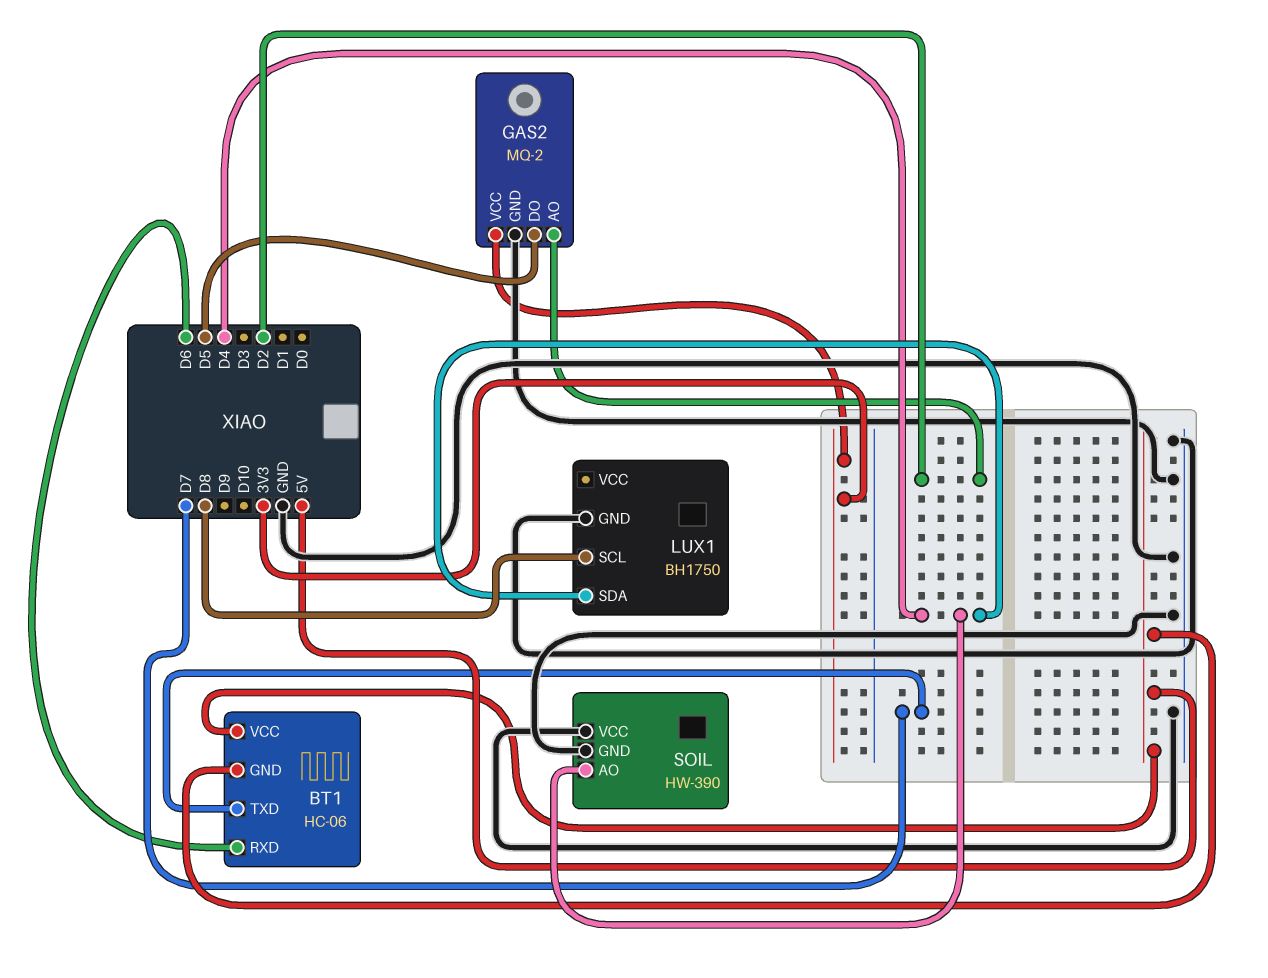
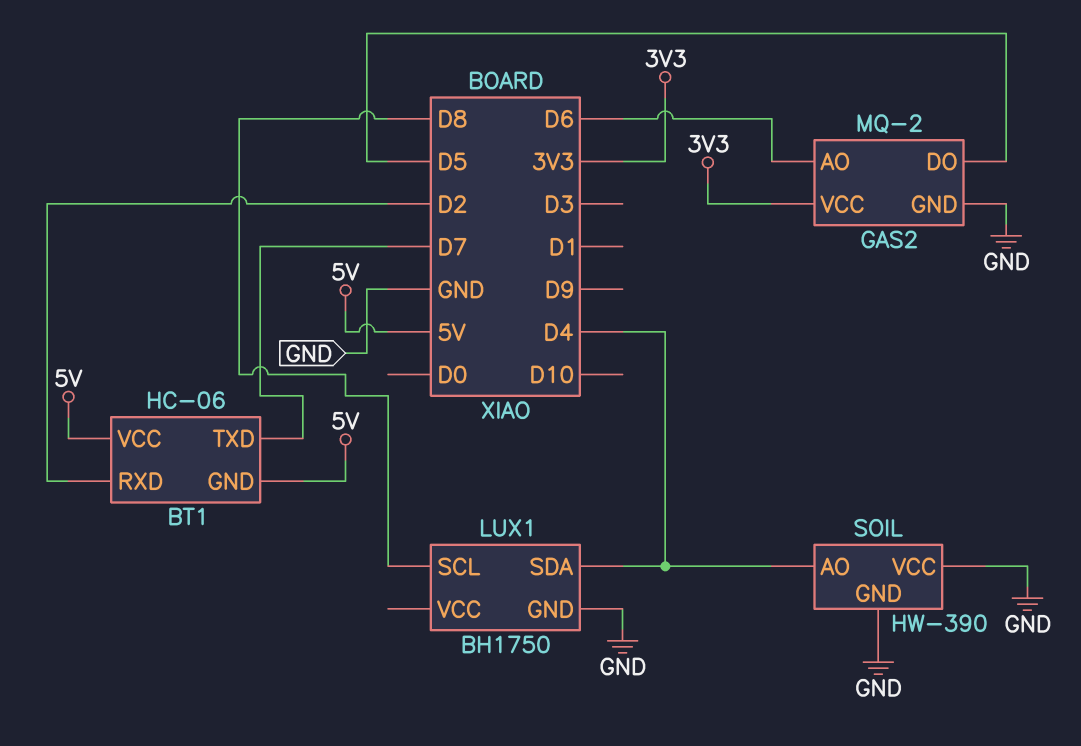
BT1 pin RXD: D6 -> D2
GAS2 pin AO: D2 -> D6

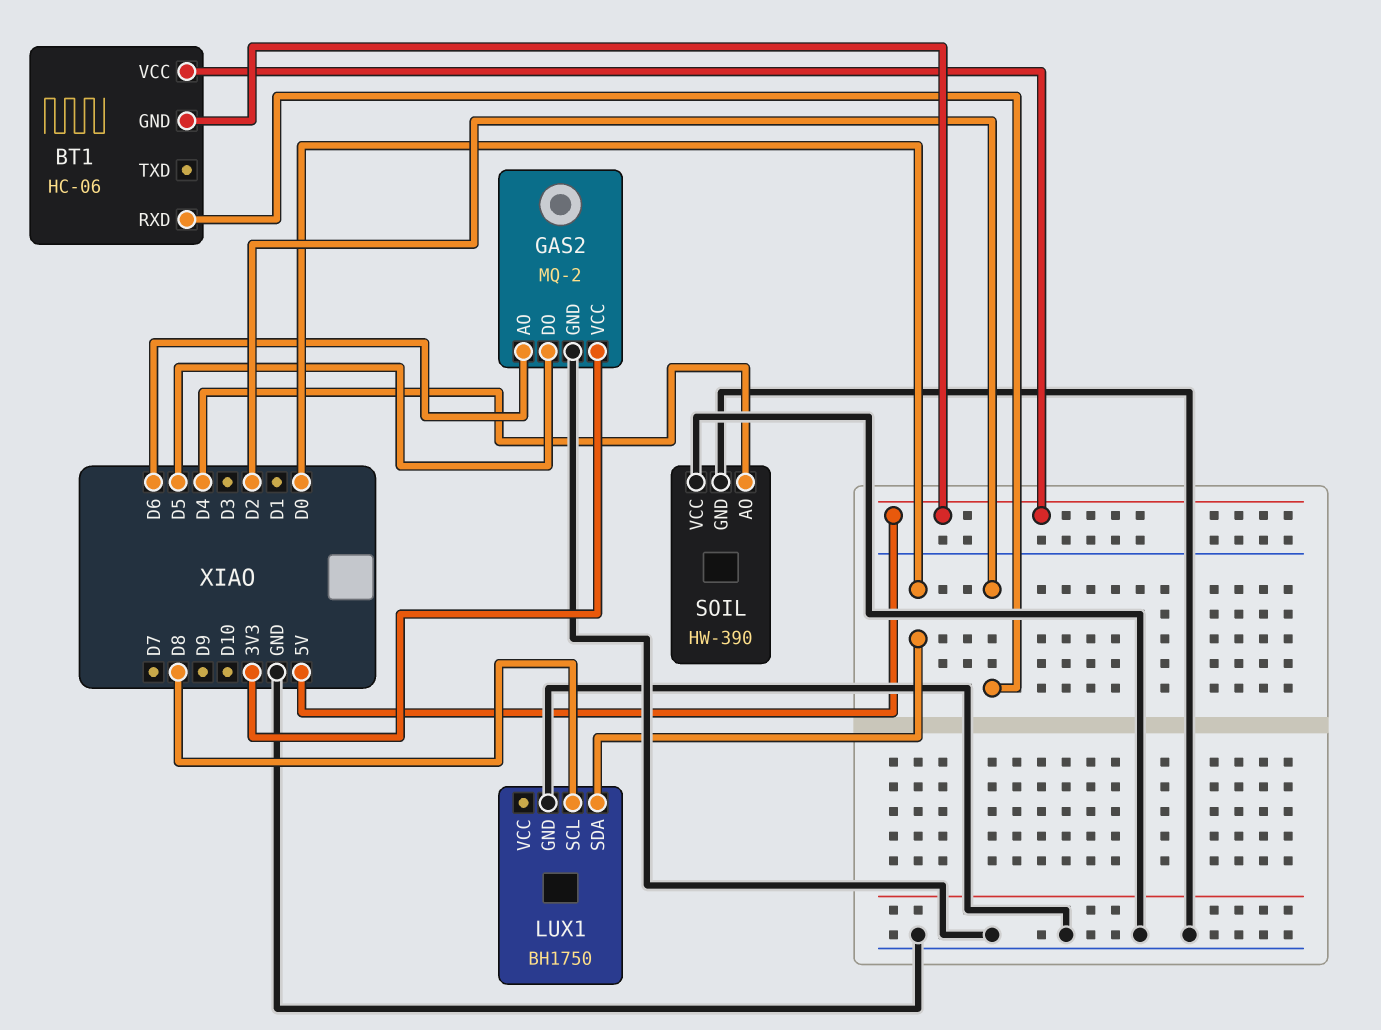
BT1 pin TXD: D7 -> none
LUX1 pin SDA: D4 -> D0

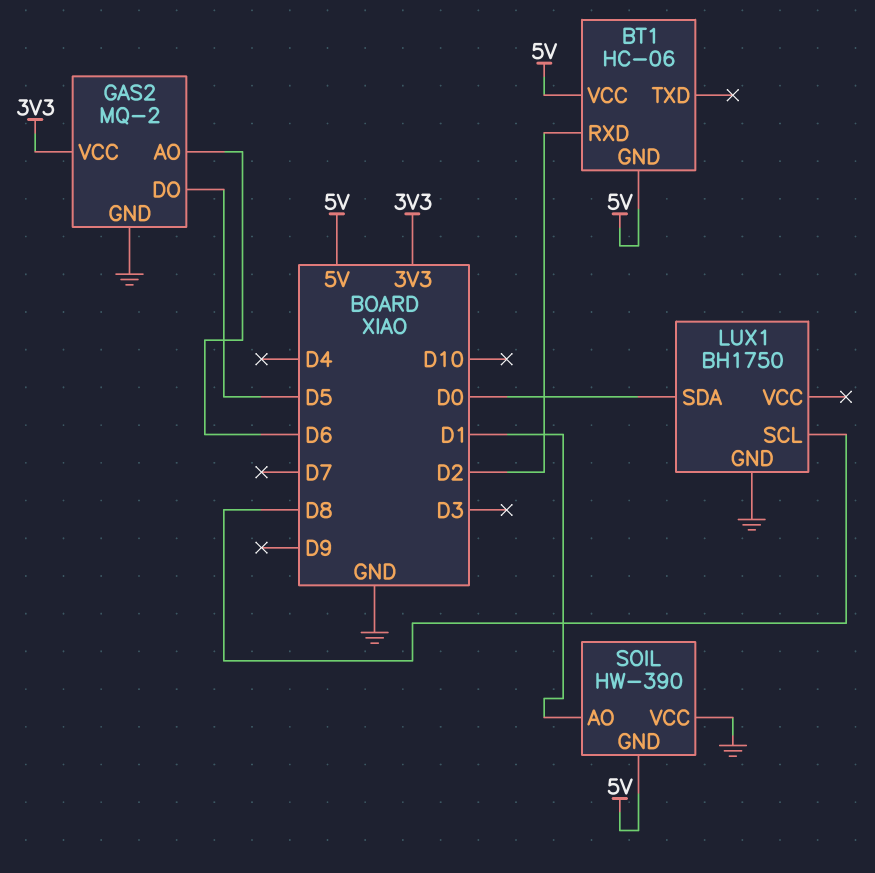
SOIL pin AO: D4 -> D1
SOIL pin GND: GND -> 5V

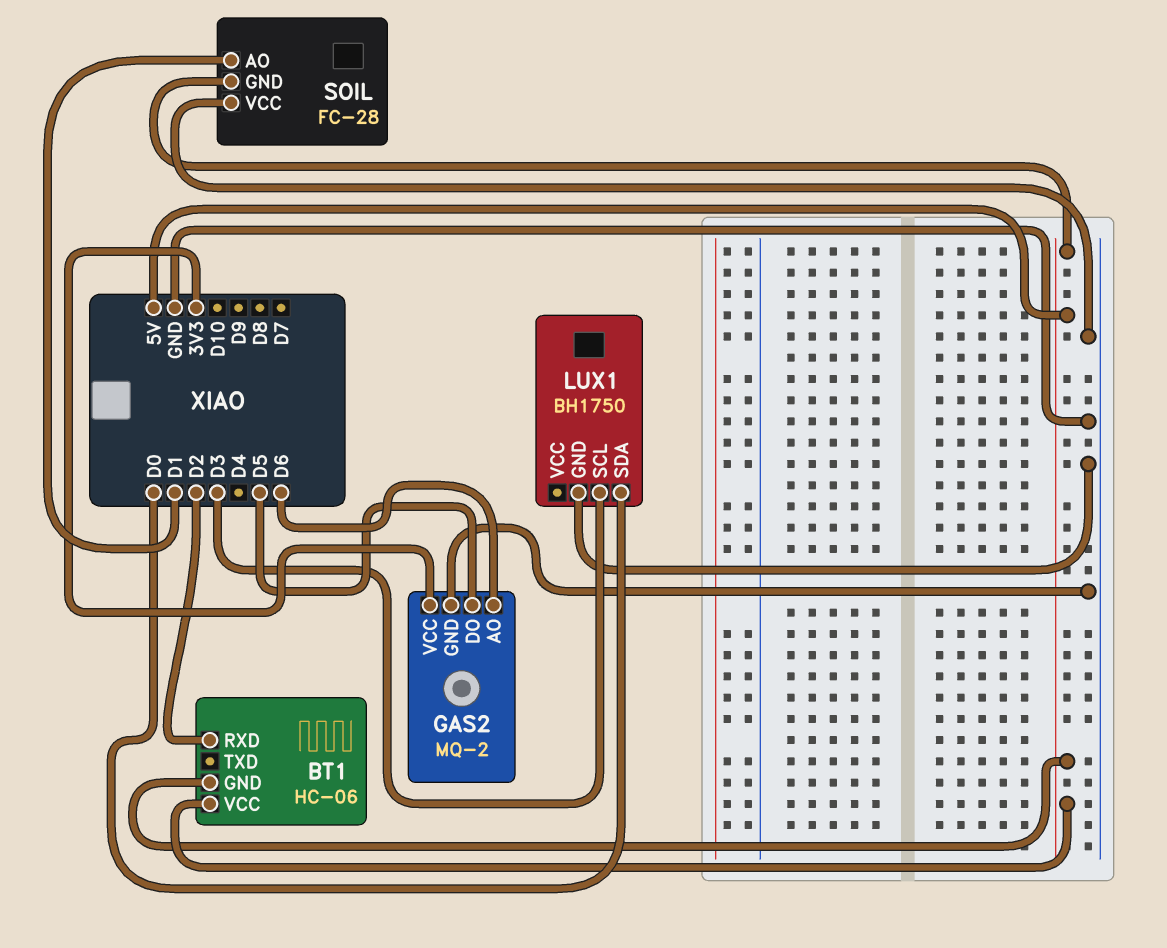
LUX1 pin SCL: D8 -> D3
SOIL: HW-390 -> FC-28

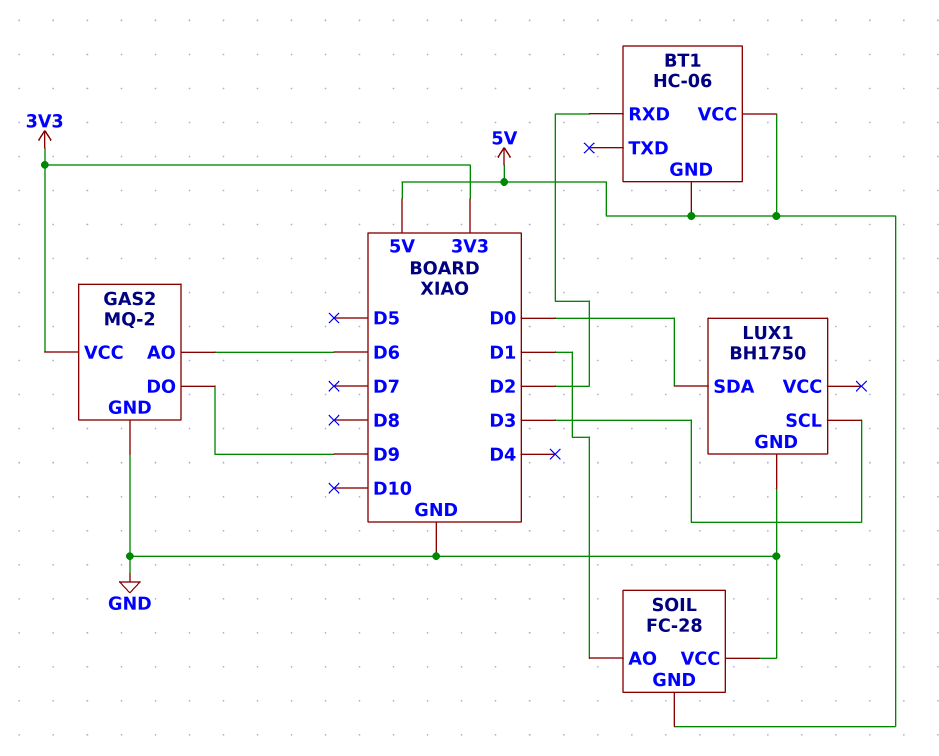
GAS2 pin DO: D5 -> D9

